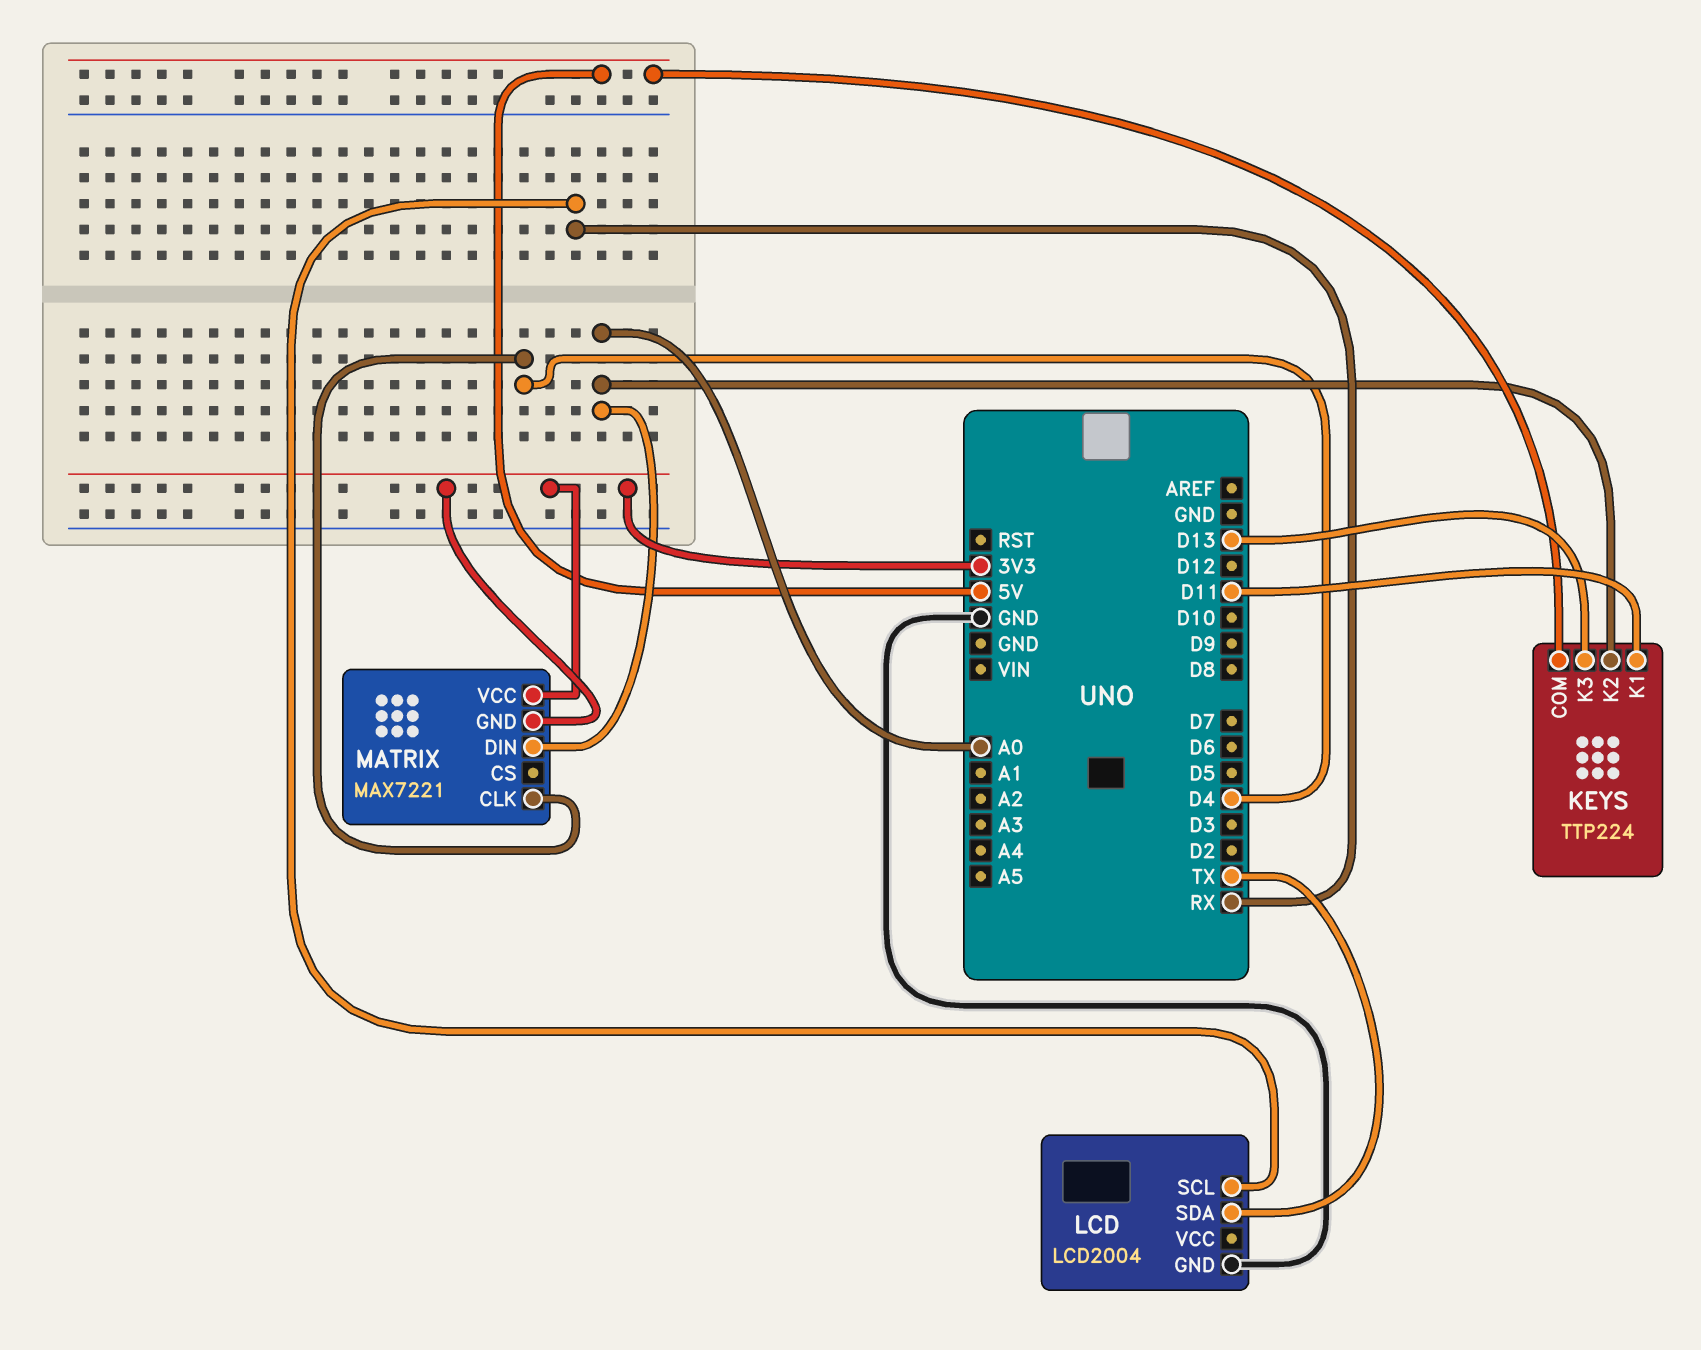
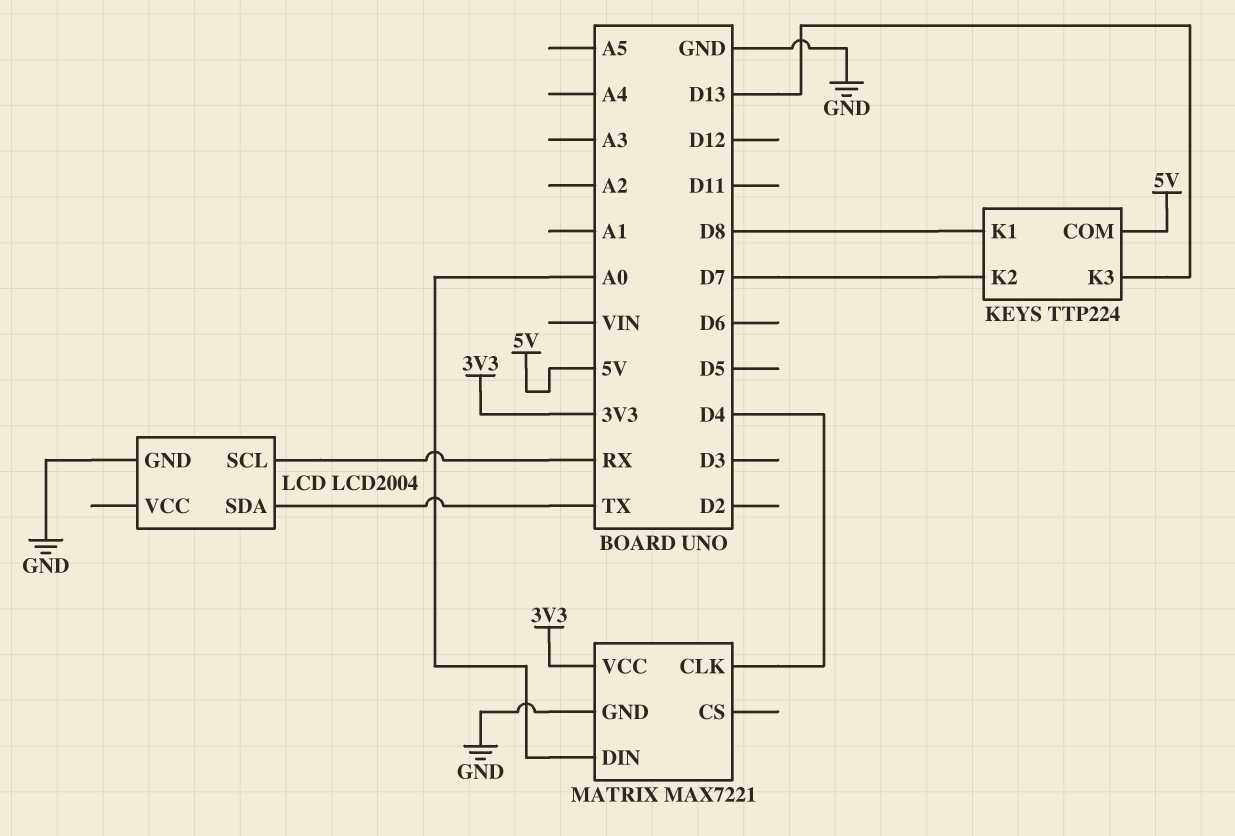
KEYS pin K1: D11 -> D8
KEYS pin K2: A0 -> D7
MATRIX pin GND: 3V3 -> GND

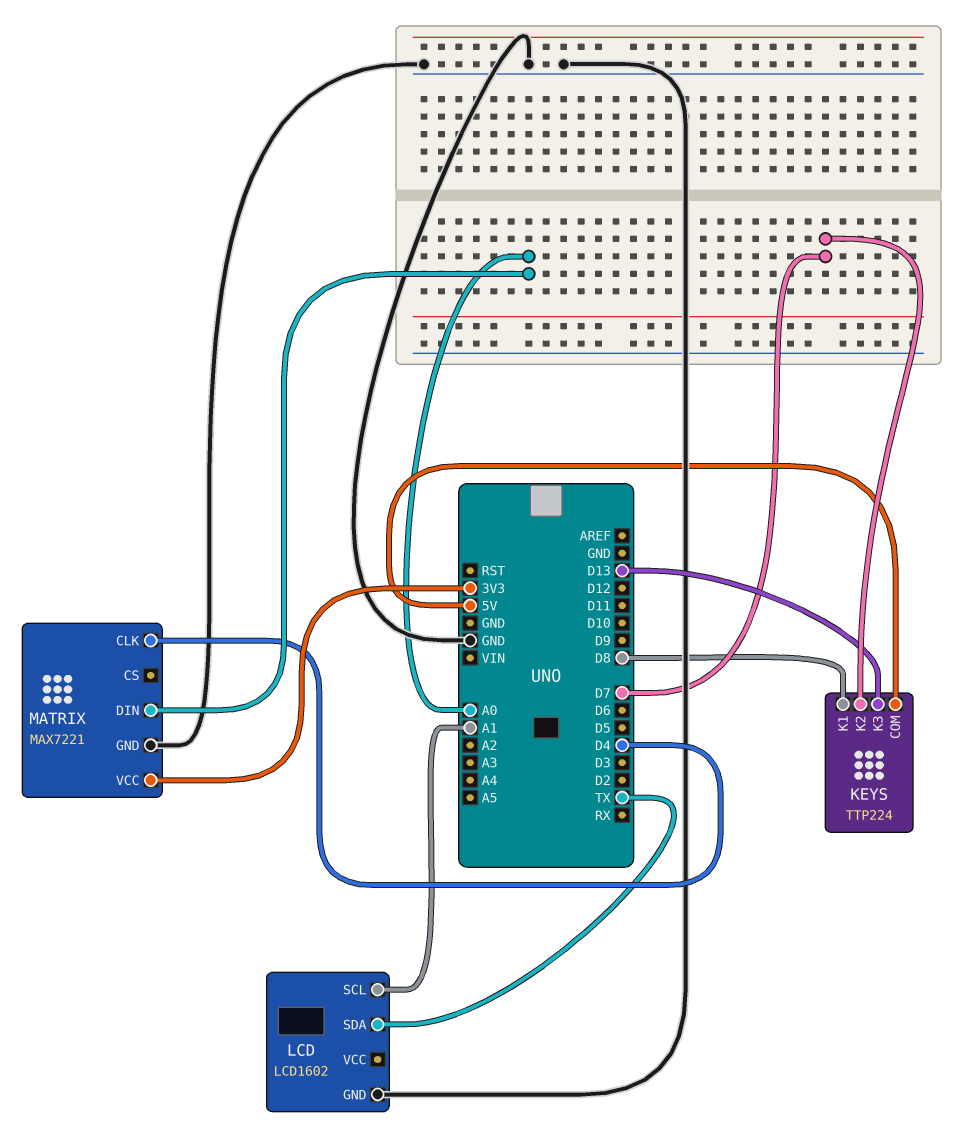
LCD: LCD2004 -> LCD1602
LCD pin SCL: RX -> A1

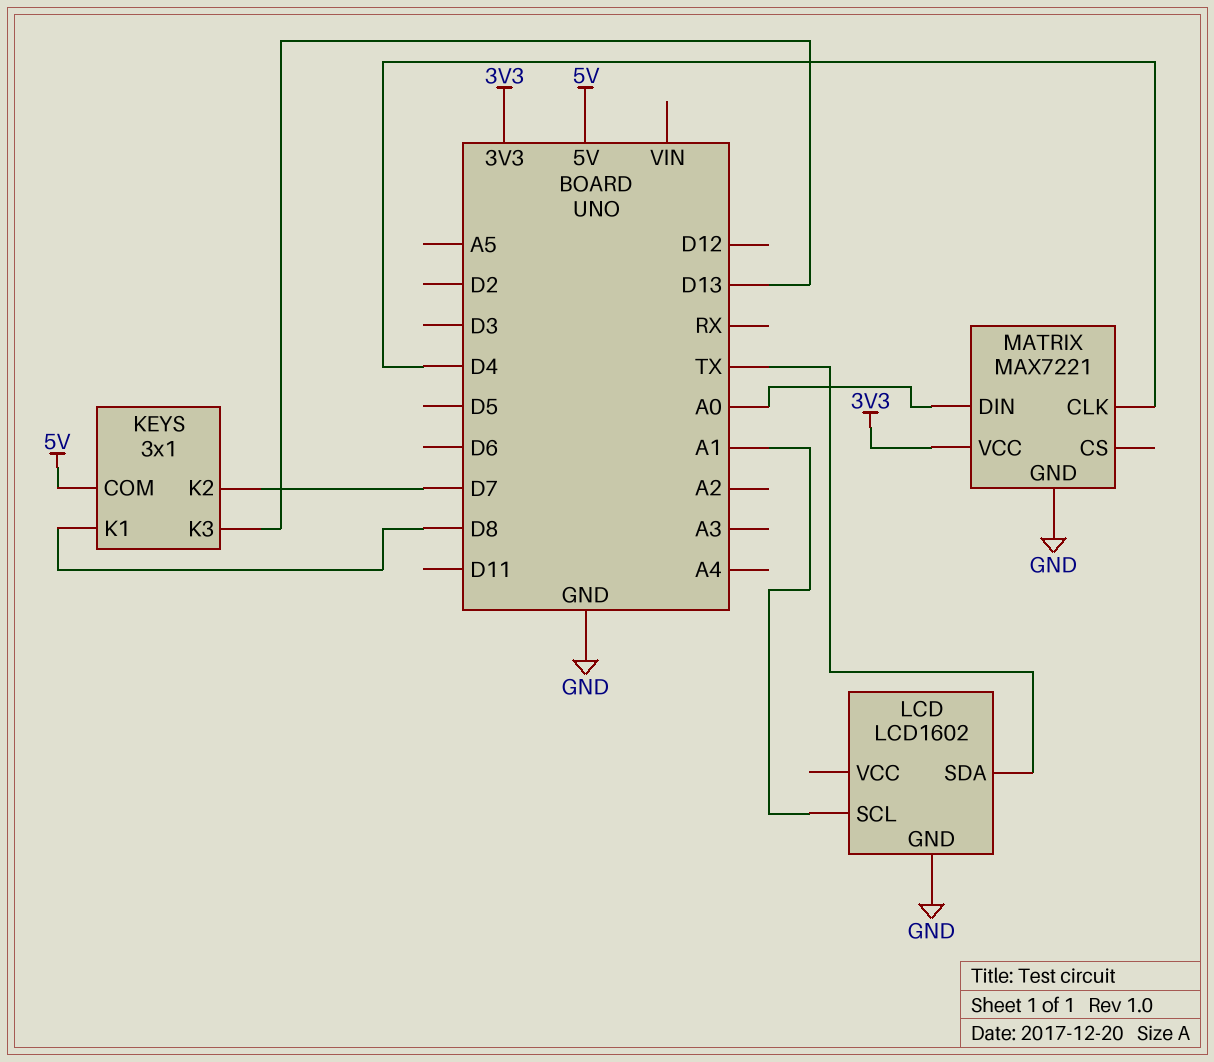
KEYS: TTP224 -> 3x1

